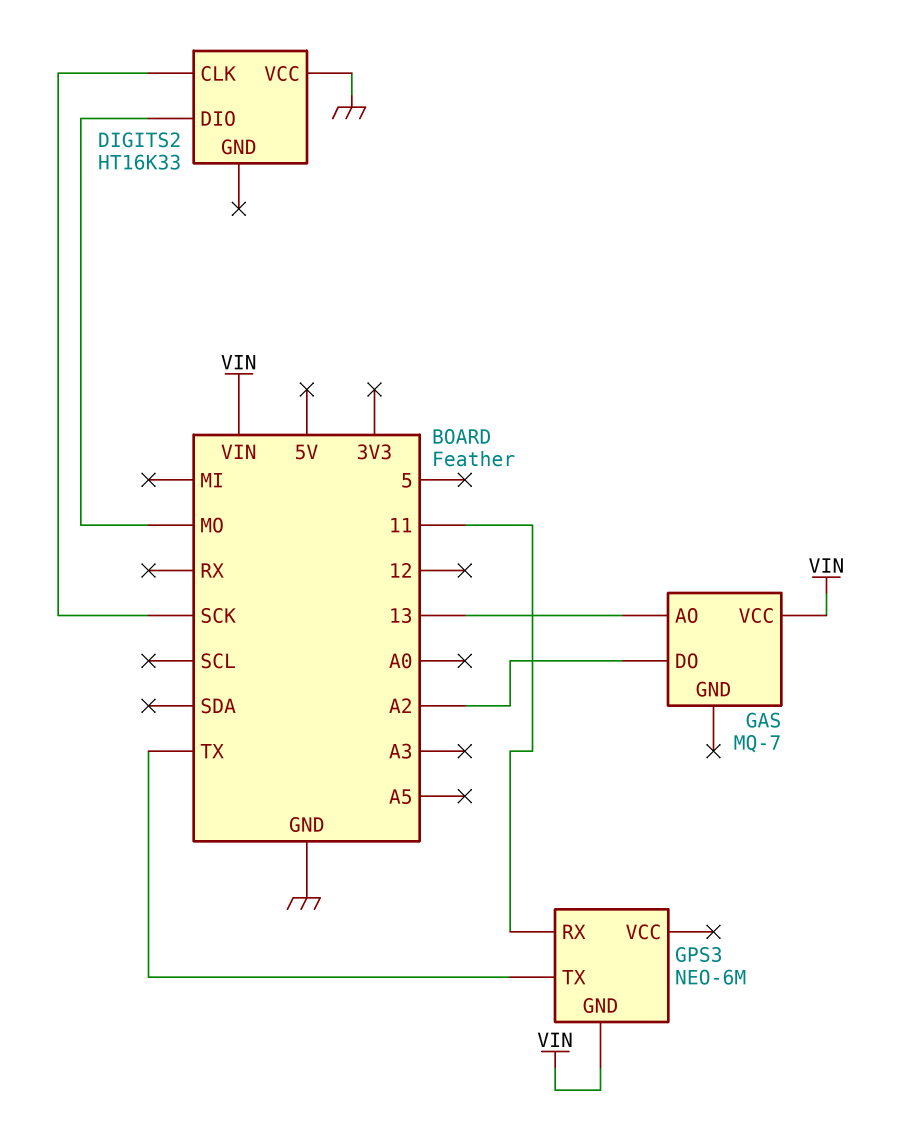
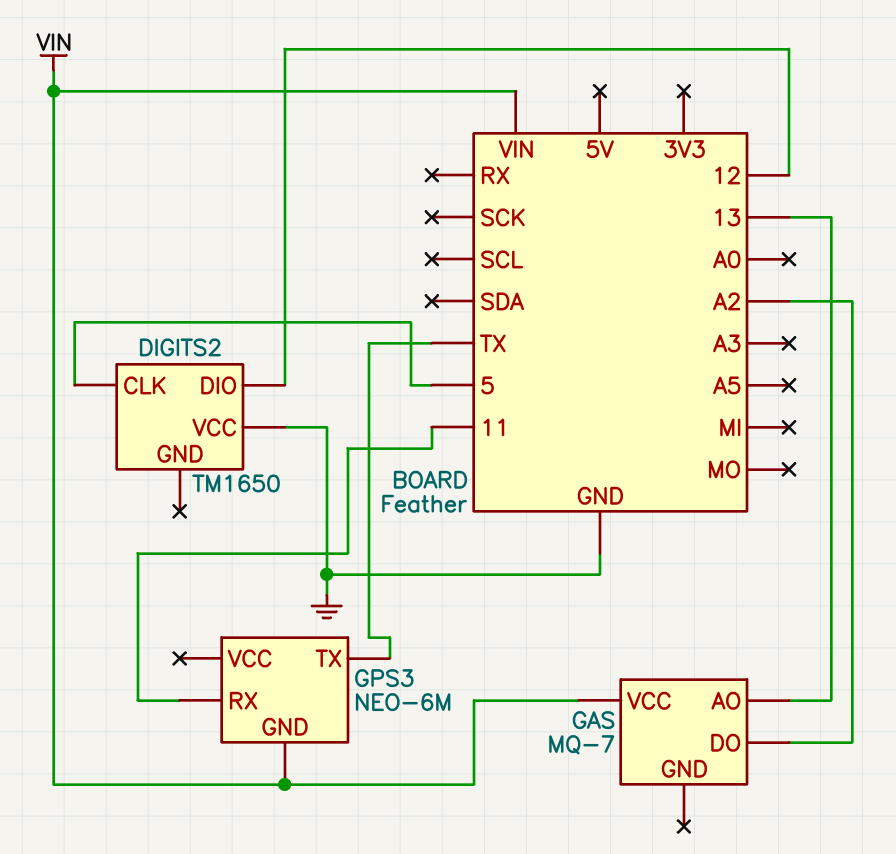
DIGITS2: HT16K33 -> TM1650
DIGITS2 pin CLK: SCK -> 5
DIGITS2 pin DIO: MO -> 12

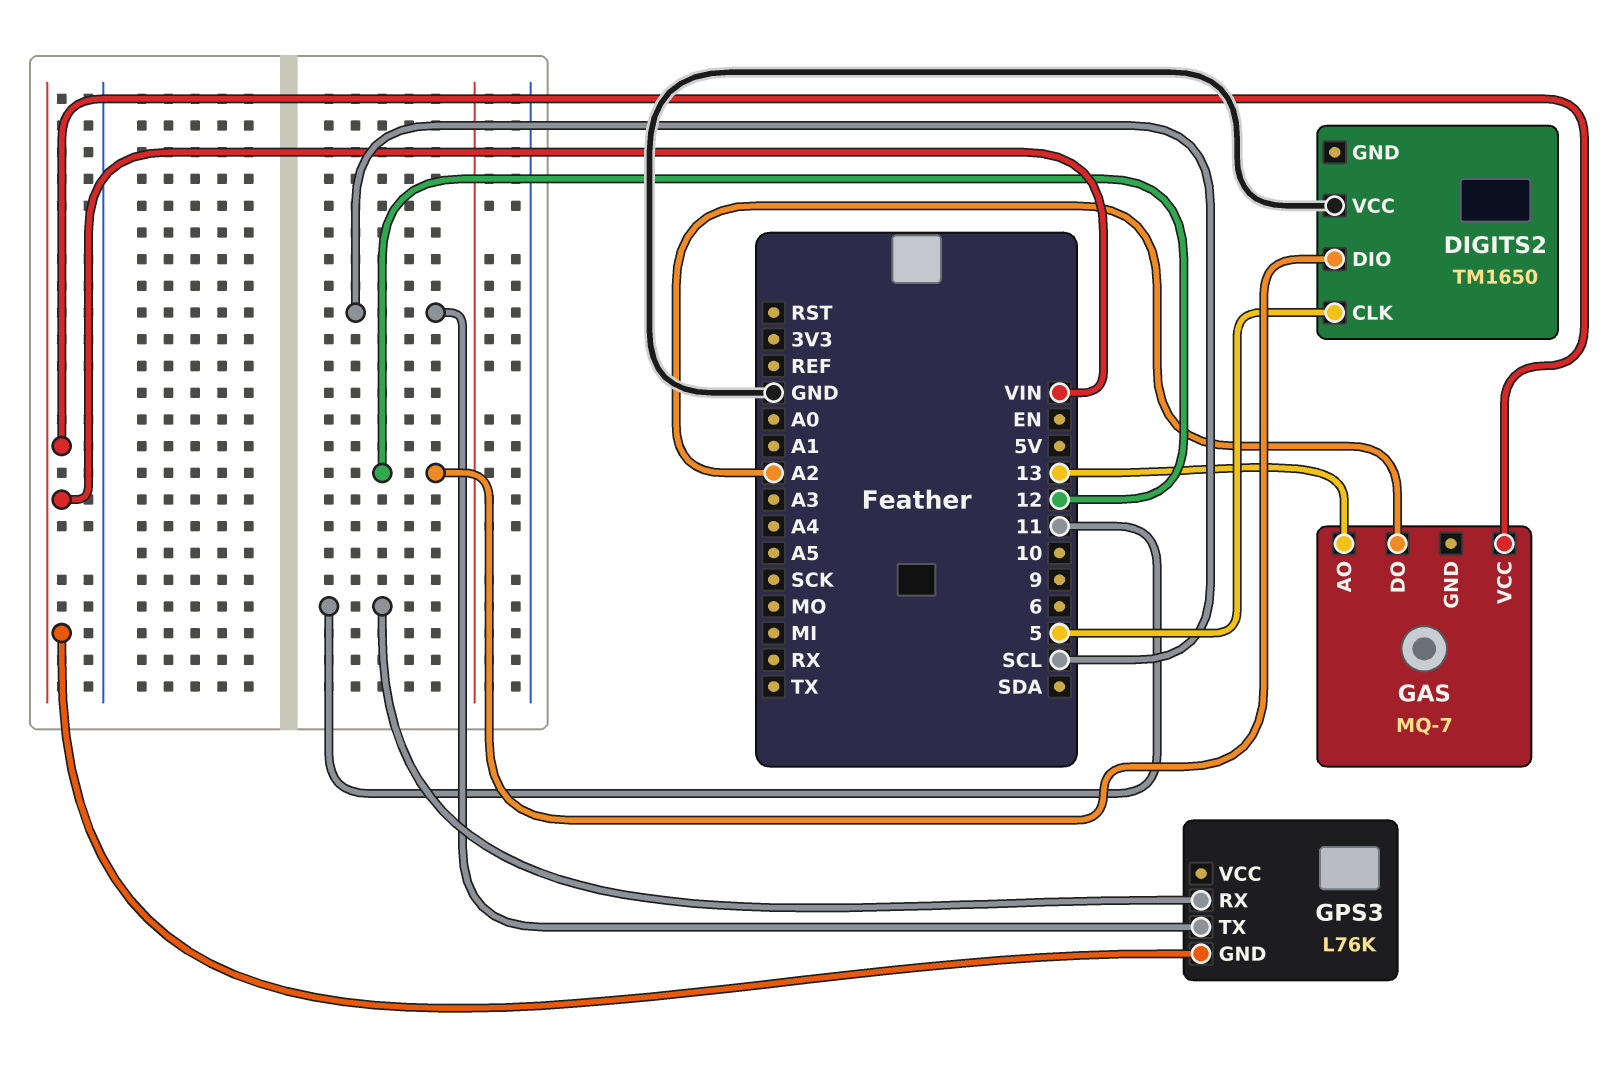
GPS3: NEO-6M -> L76K
GPS3 pin TX: TX -> SCL

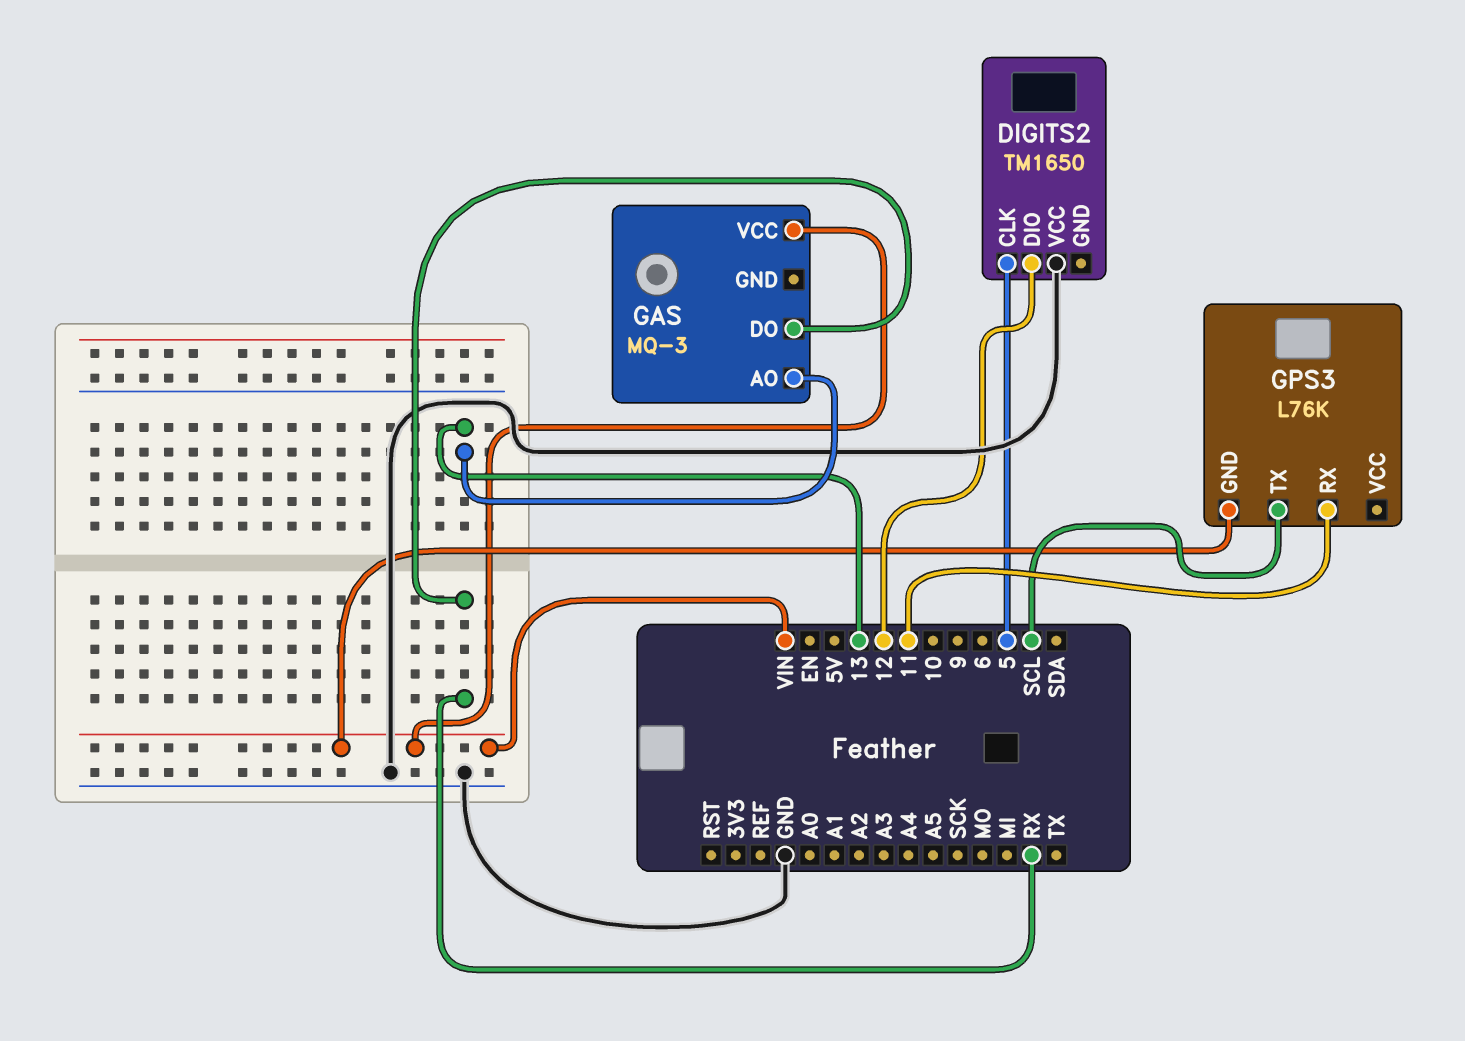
GAS: MQ-7 -> MQ-3
GAS pin DO: A2 -> RX

